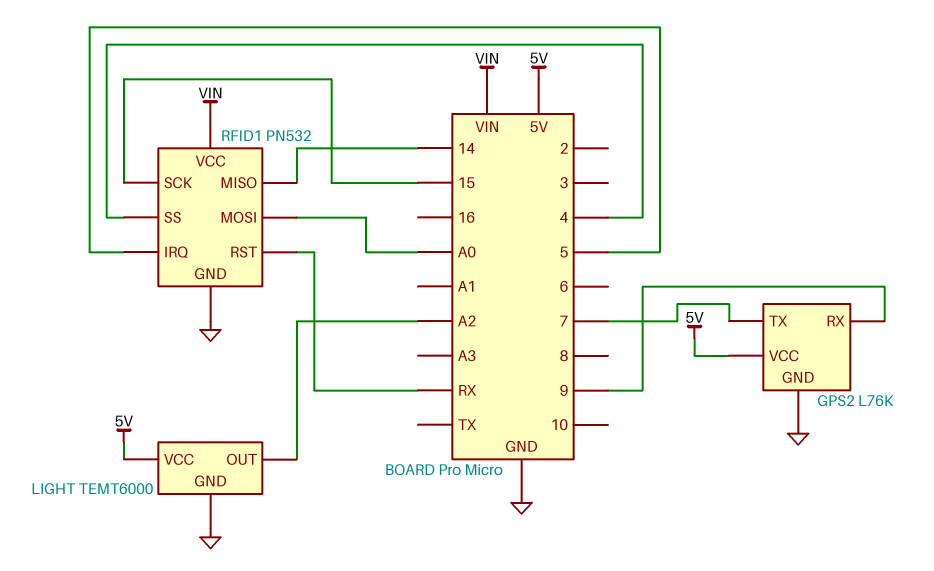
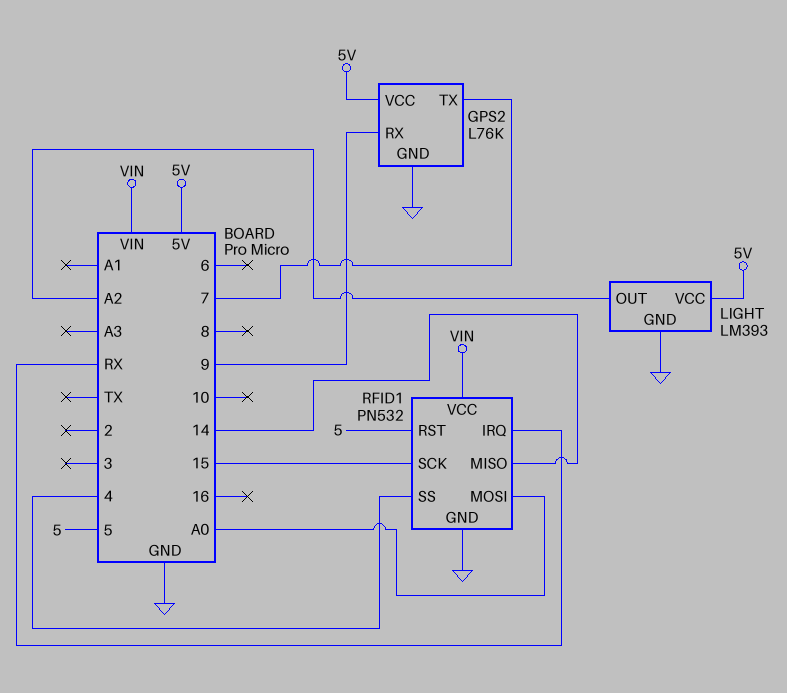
LIGHT: TEMT6000 -> LM393
RFID1 pin IRQ: 5 -> RX
RFID1 pin RST: RX -> 5

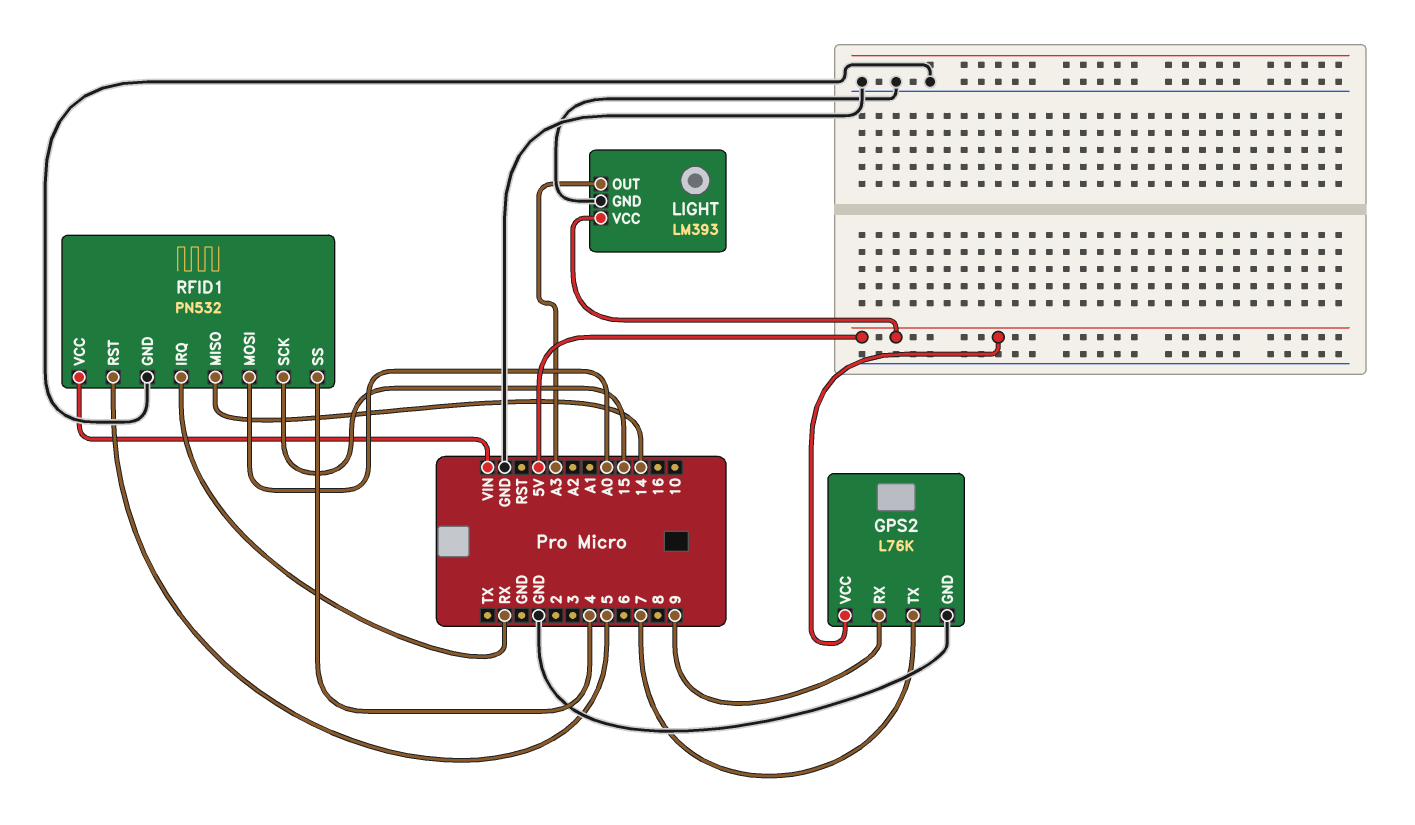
LIGHT pin OUT: A2 -> A3

